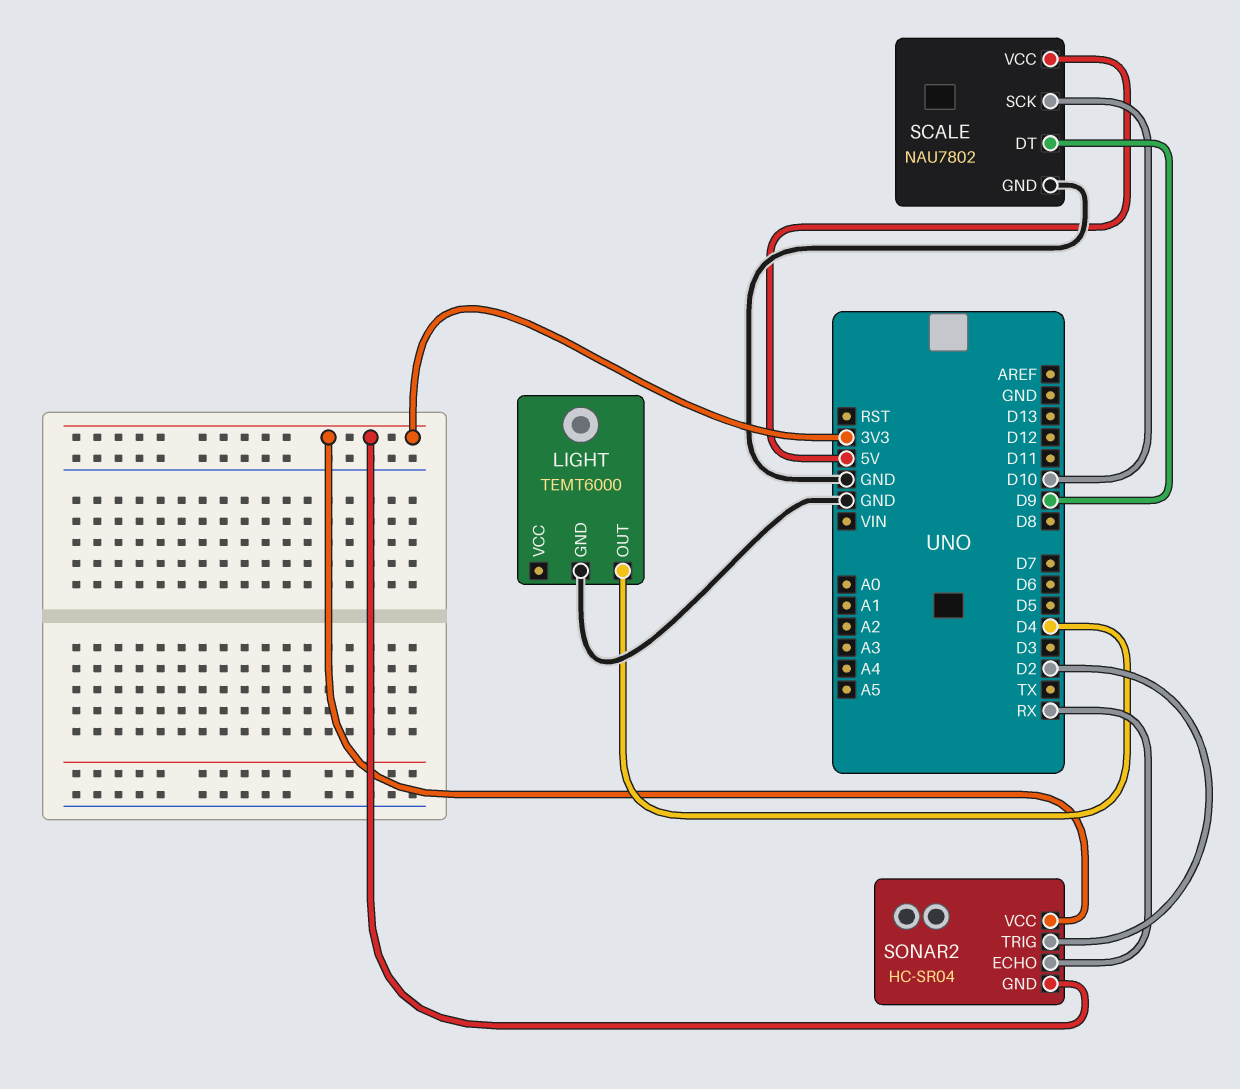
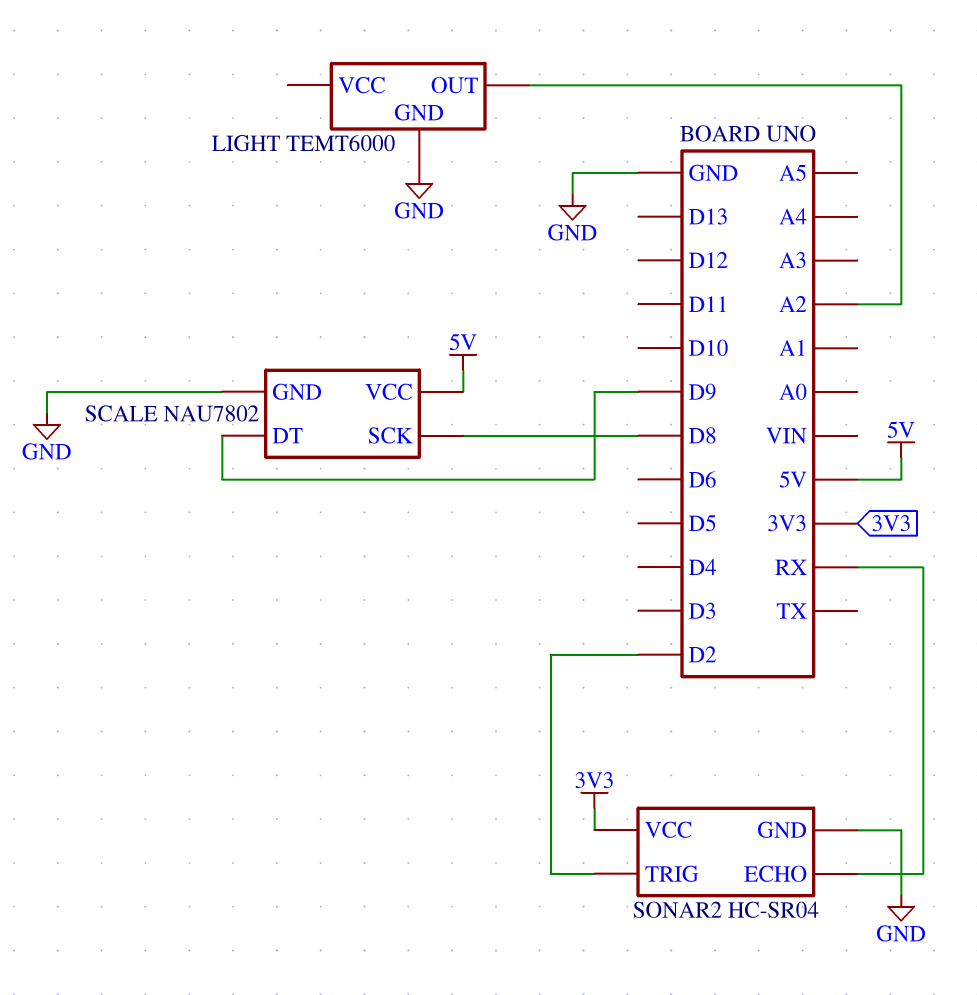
LIGHT pin OUT: D4 -> A2
SCALE pin SCK: D10 -> D8
SONAR2 pin GND: 3V3 -> GND

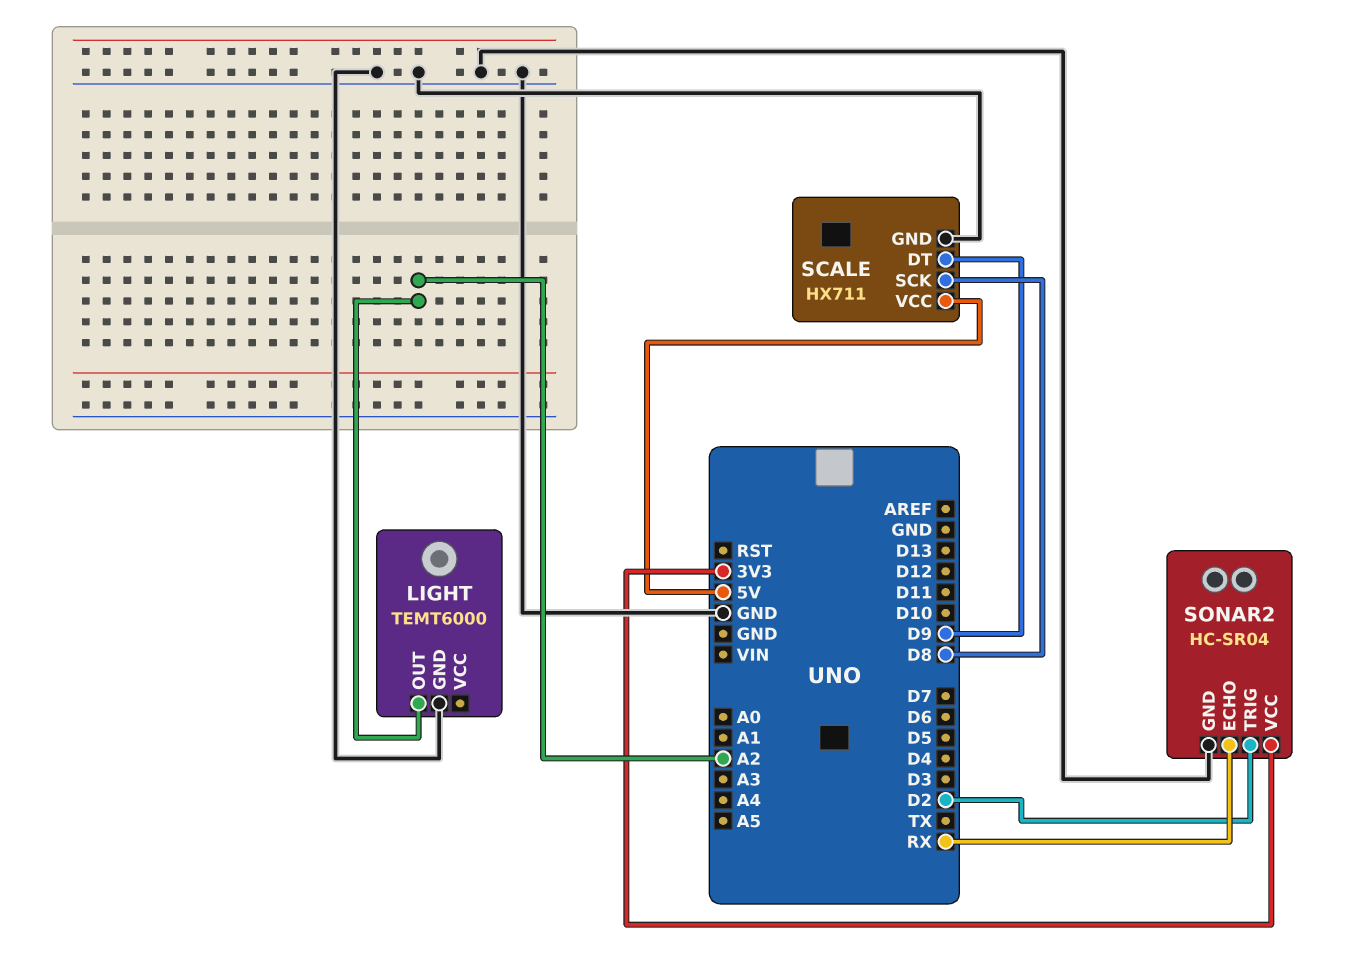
SCALE: NAU7802 -> HX711

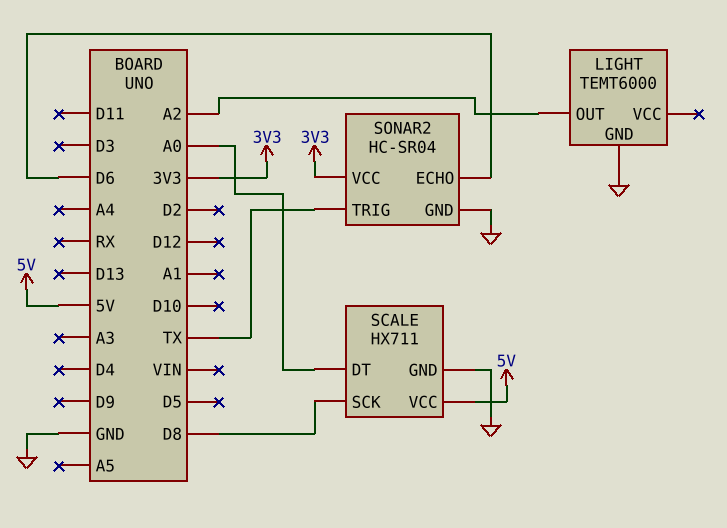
SCALE pin DT: D9 -> A0
SONAR2 pin ECHO: RX -> D6
SONAR2 pin TRIG: D2 -> TX

